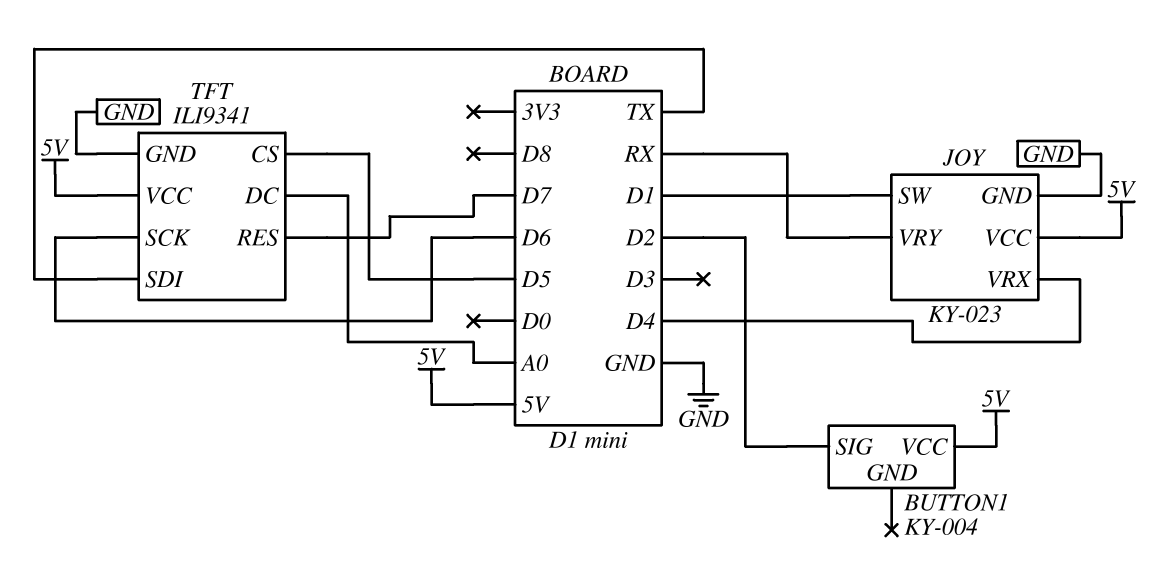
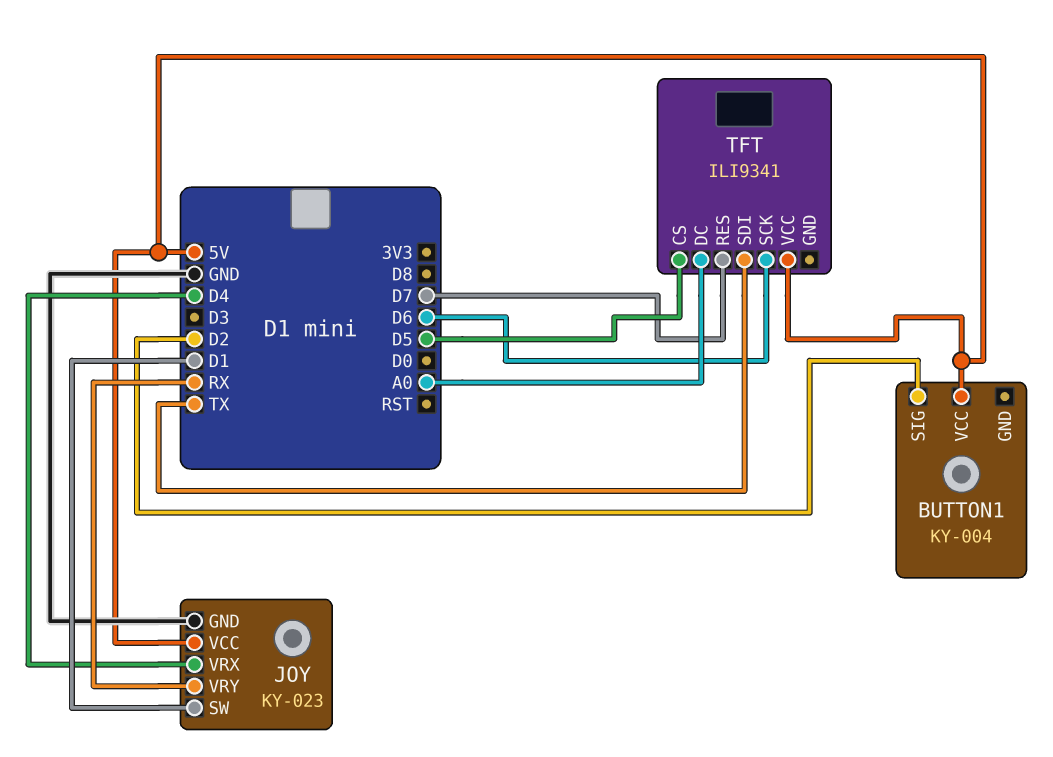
TFT pin GND: GND -> none

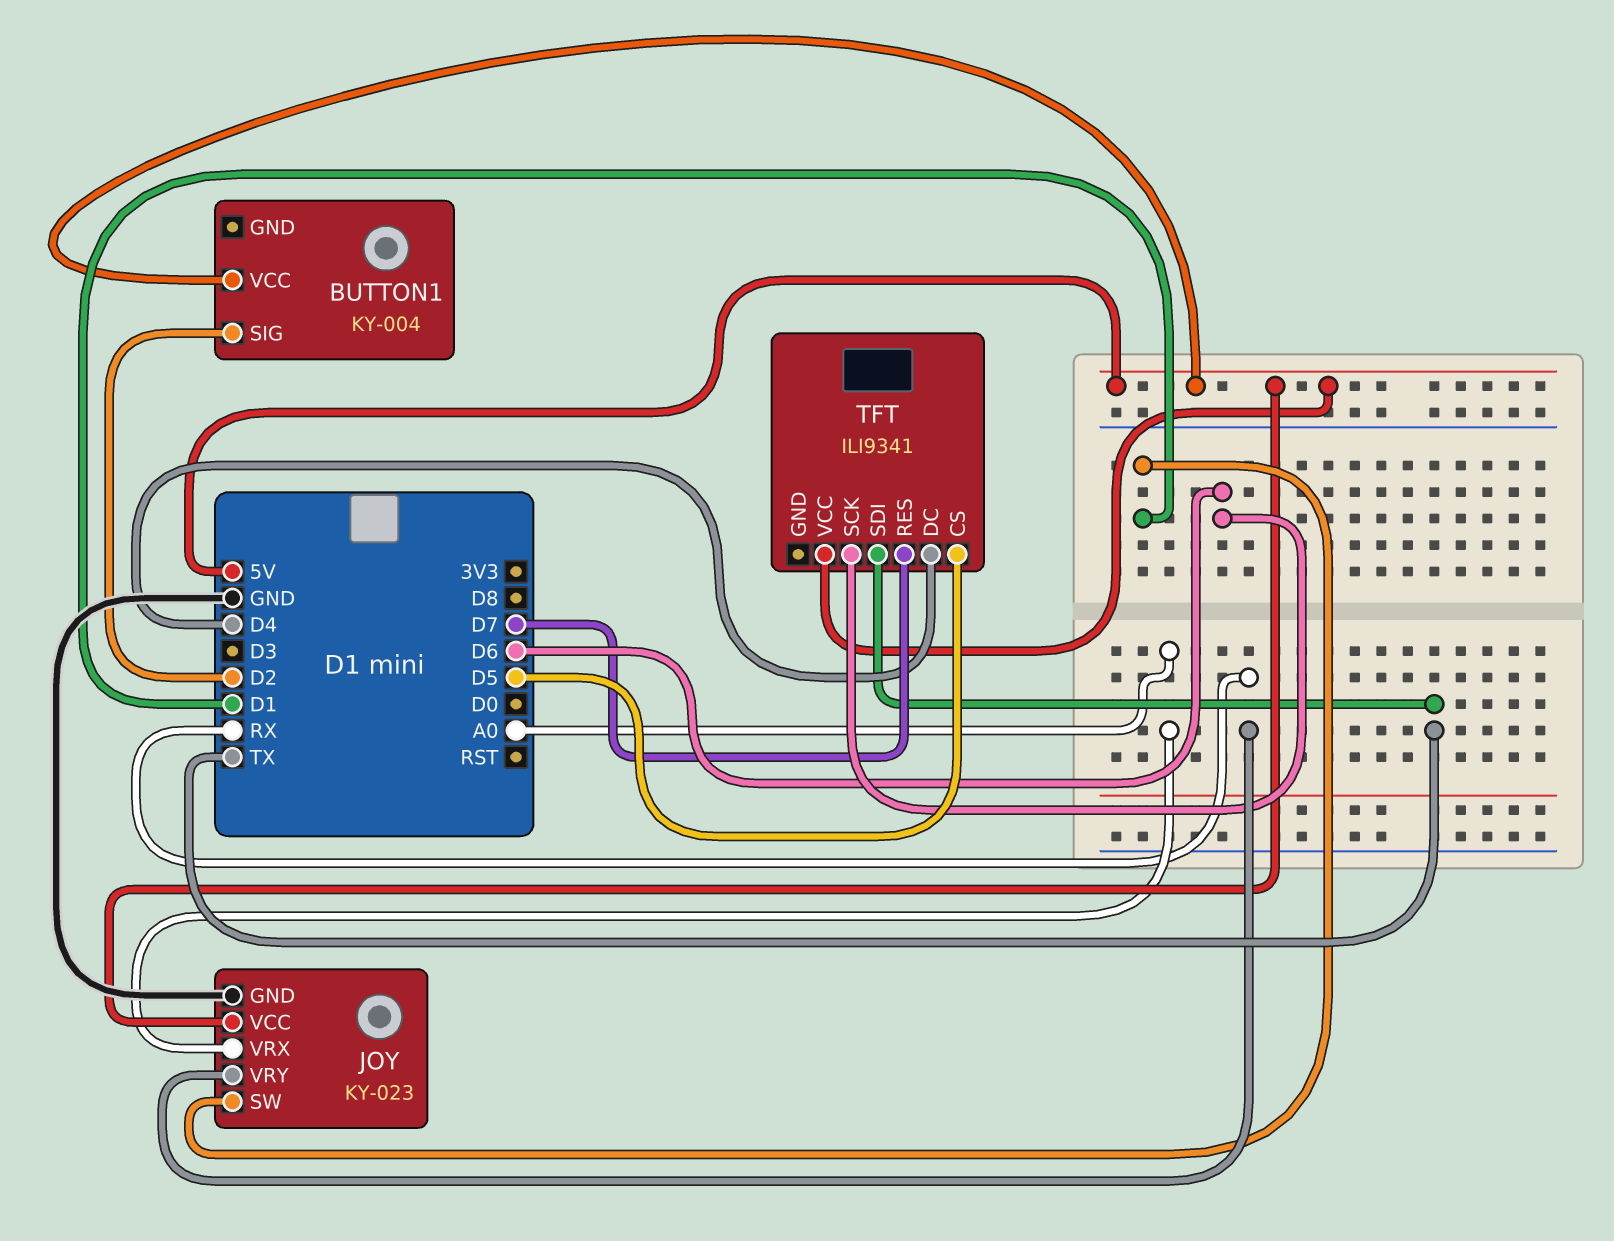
JOY pin VRX: D4 -> A0
TFT pin DC: A0 -> D4

